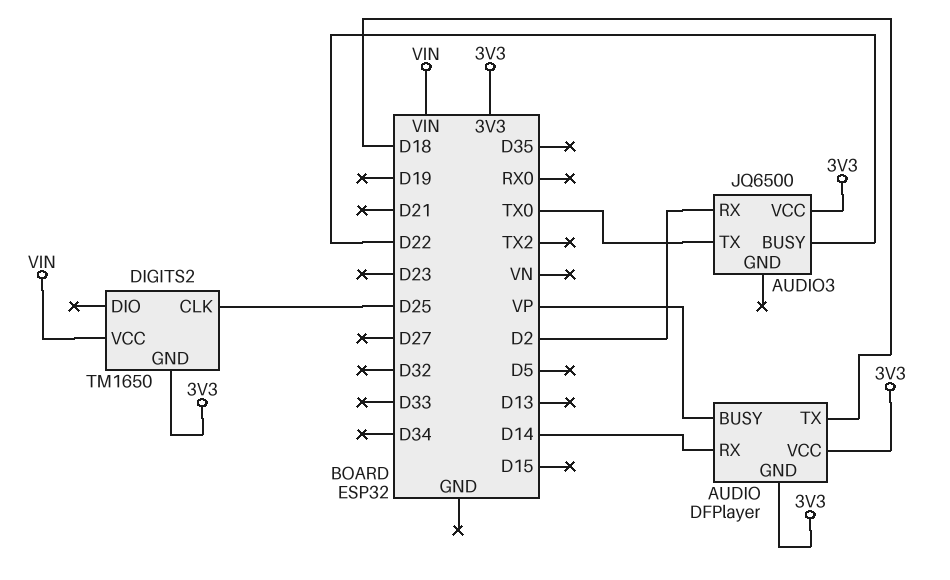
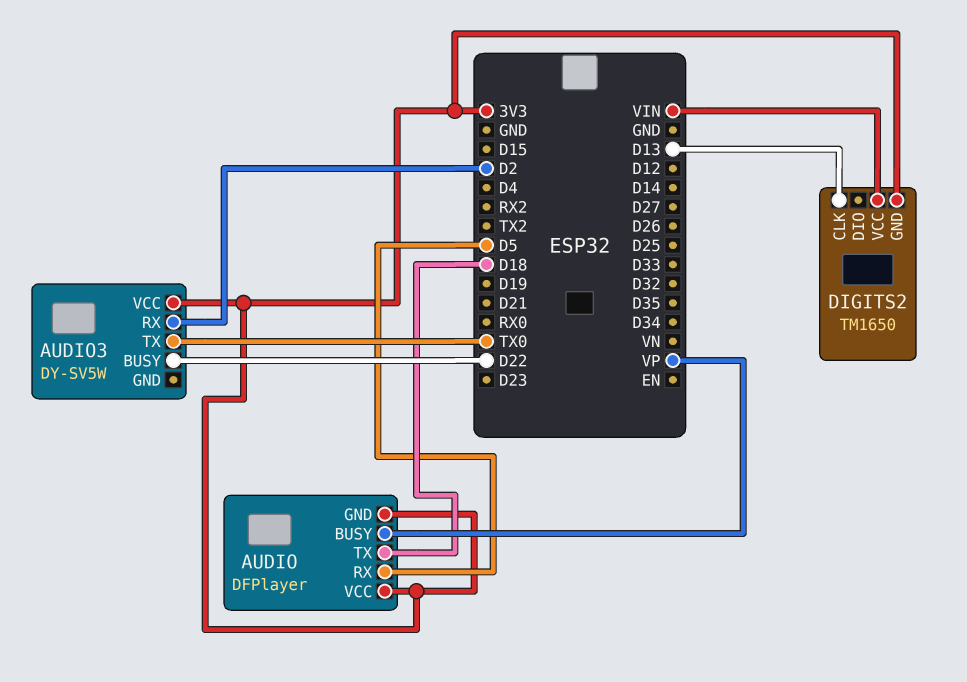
AUDIO pin RX: D14 -> D5
AUDIO3: JQ6500 -> DY-SV5W
DIGITS2 pin CLK: D25 -> D13

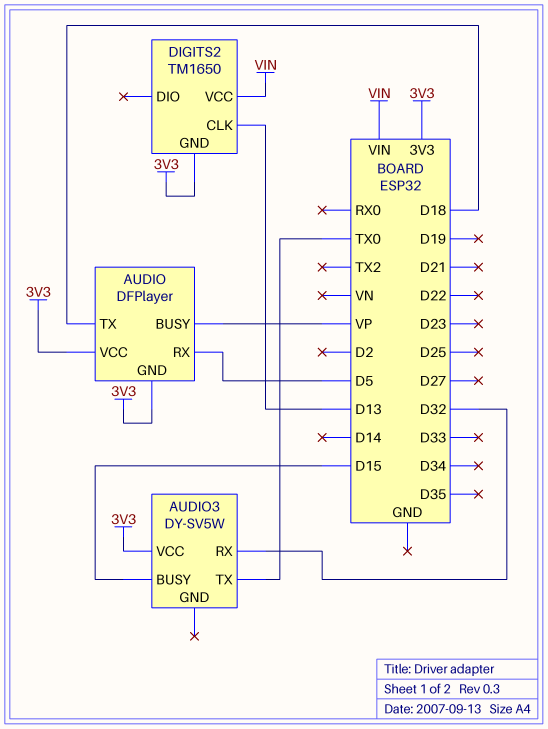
AUDIO3 pin BUSY: D22 -> D15
AUDIO3 pin RX: D2 -> D32

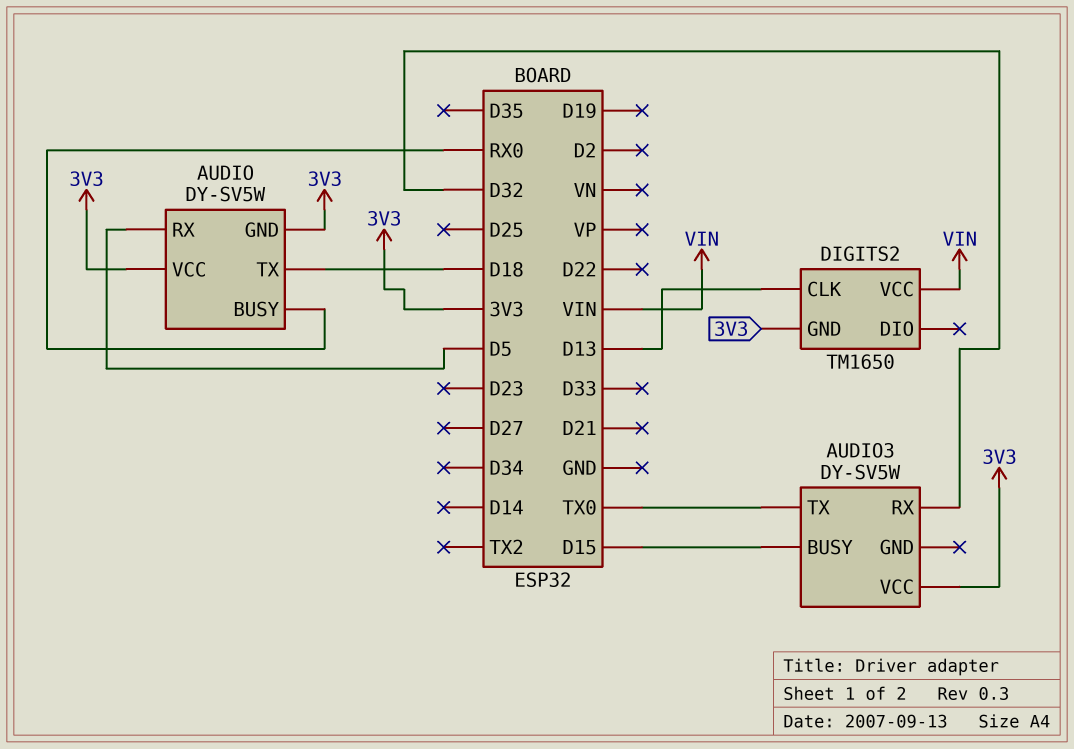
AUDIO: DFPlayer -> DY-SV5W
AUDIO pin BUSY: VP -> RX0

